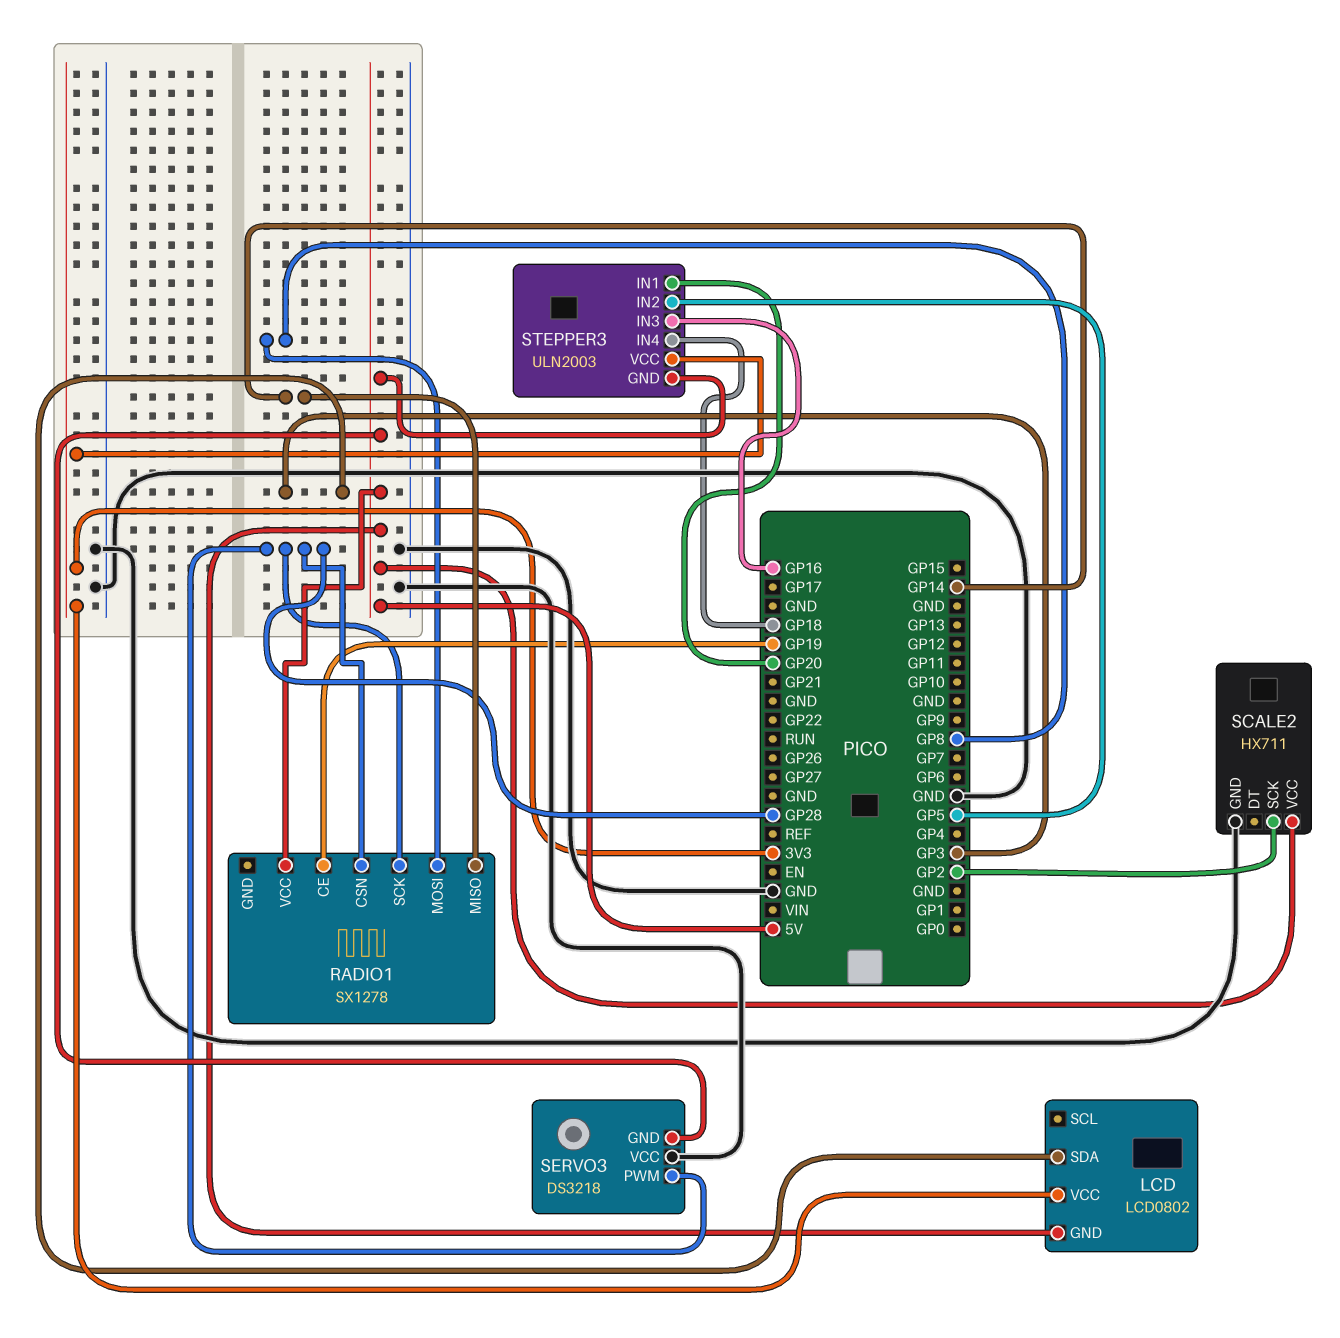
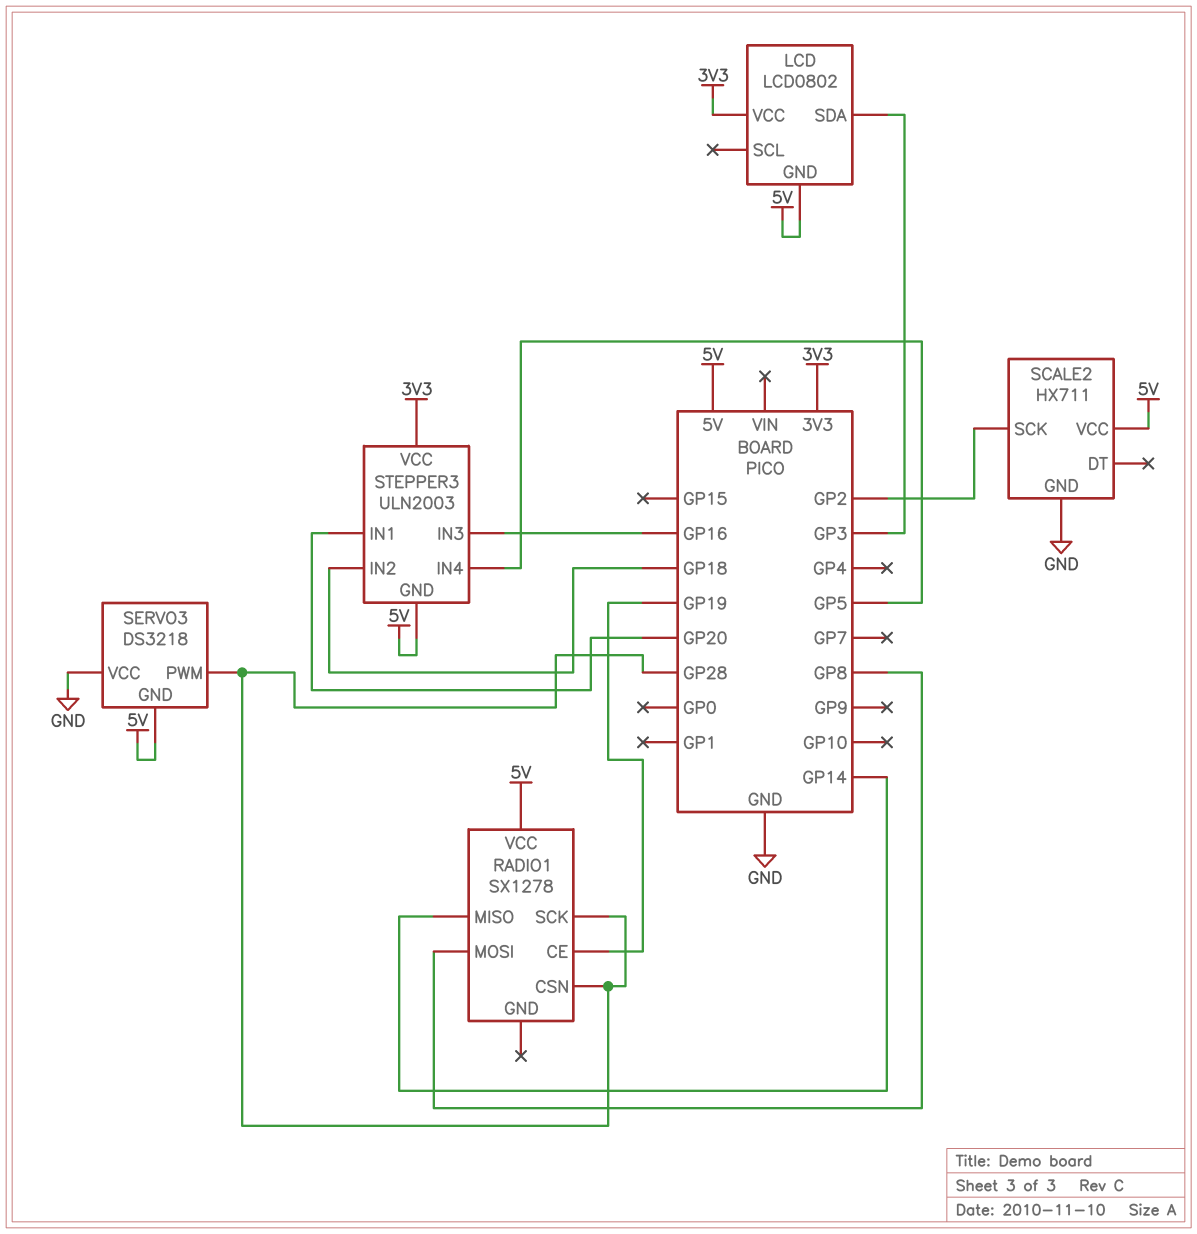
STEPPER3 pin IN2: GP5 -> GP18
STEPPER3 pin IN4: GP18 -> GP5

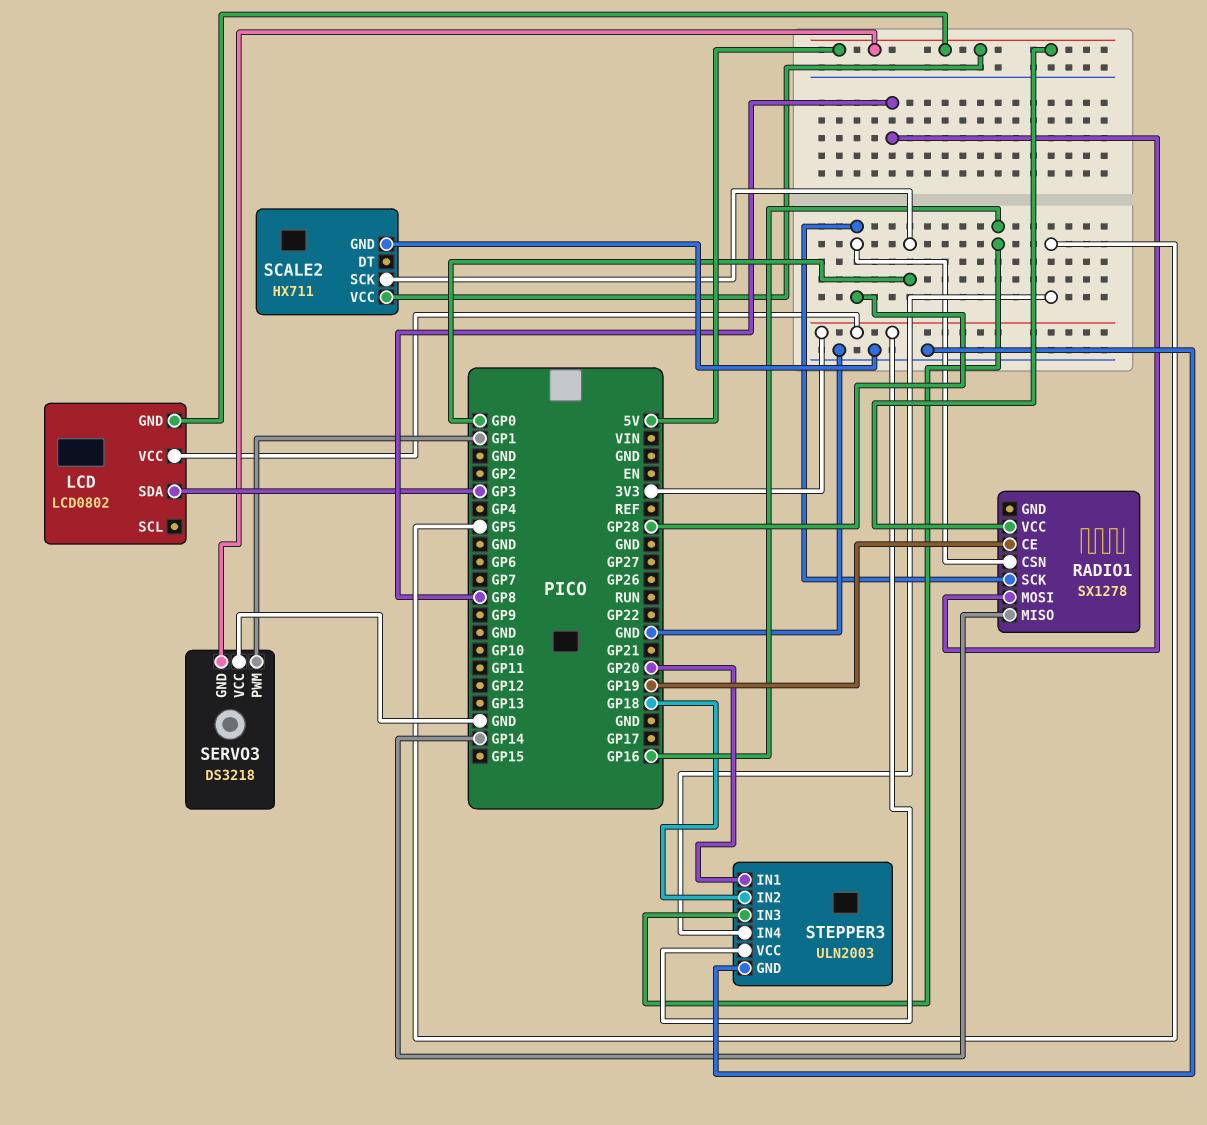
SCALE2 pin SCK: GP2 -> GP0
SERVO3 pin PWM: GP28 -> GP1
STEPPER3 pin GND: 5V -> GND

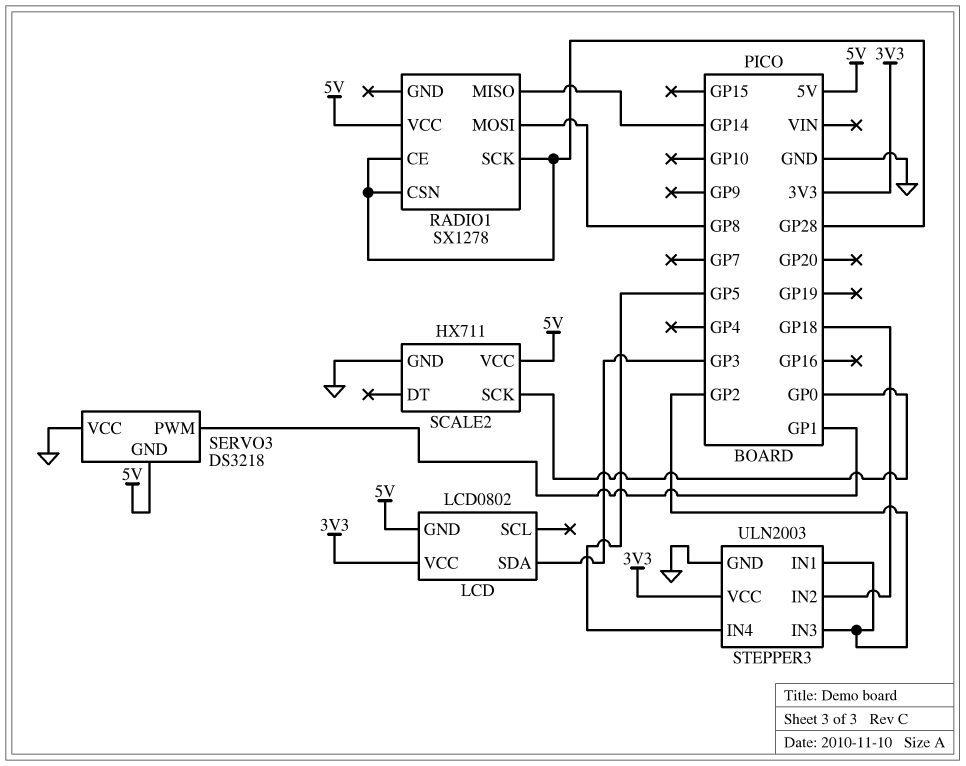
RADIO1 pin CE: GP19 -> GP28
STEPPER3 pin IN1: GP20 -> GP2
STEPPER3 pin IN3: GP16 -> GP2

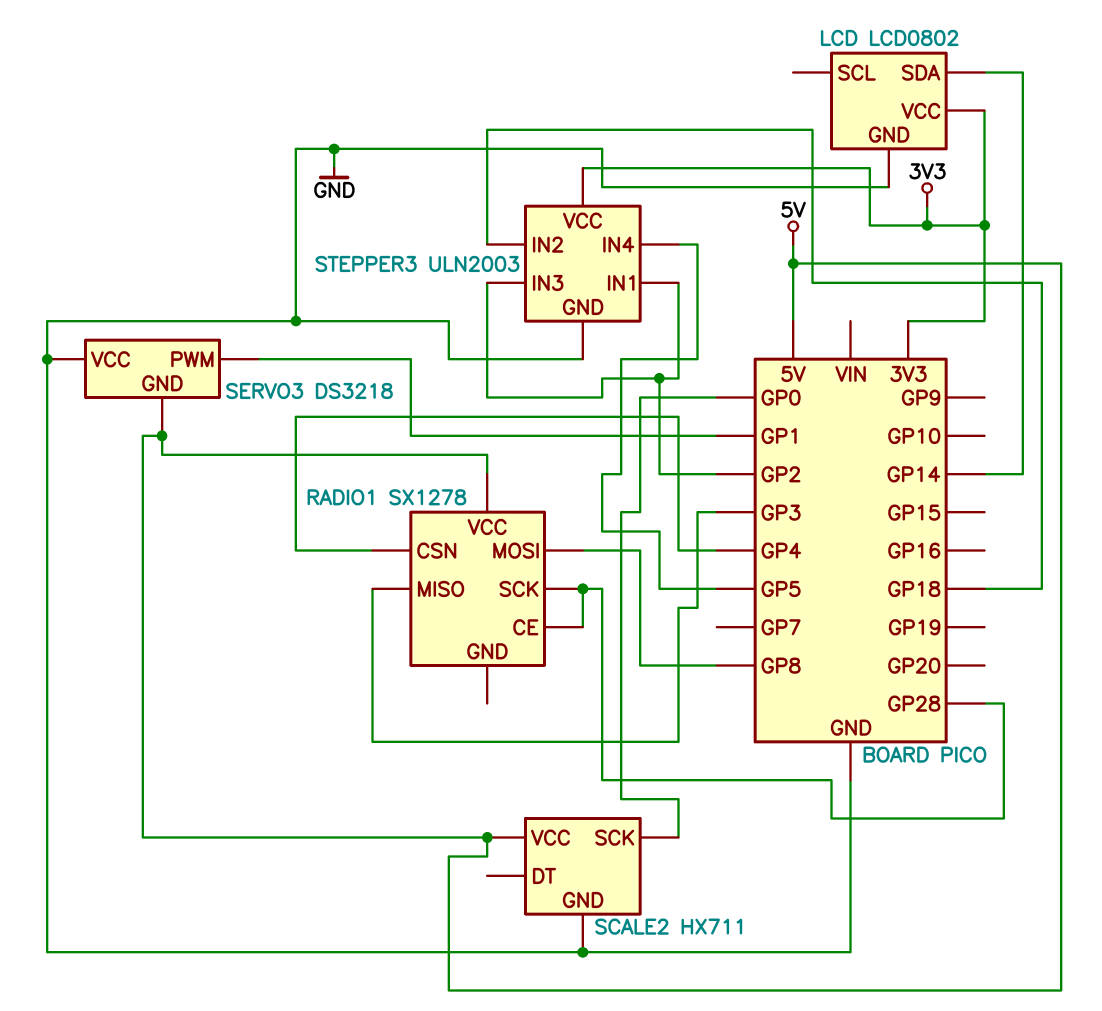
LCD pin GND: 5V -> GND
LCD pin SDA: GP3 -> GP14
RADIO1 pin CSN: GP28 -> GP4
RADIO1 pin MISO: GP14 -> GP3

